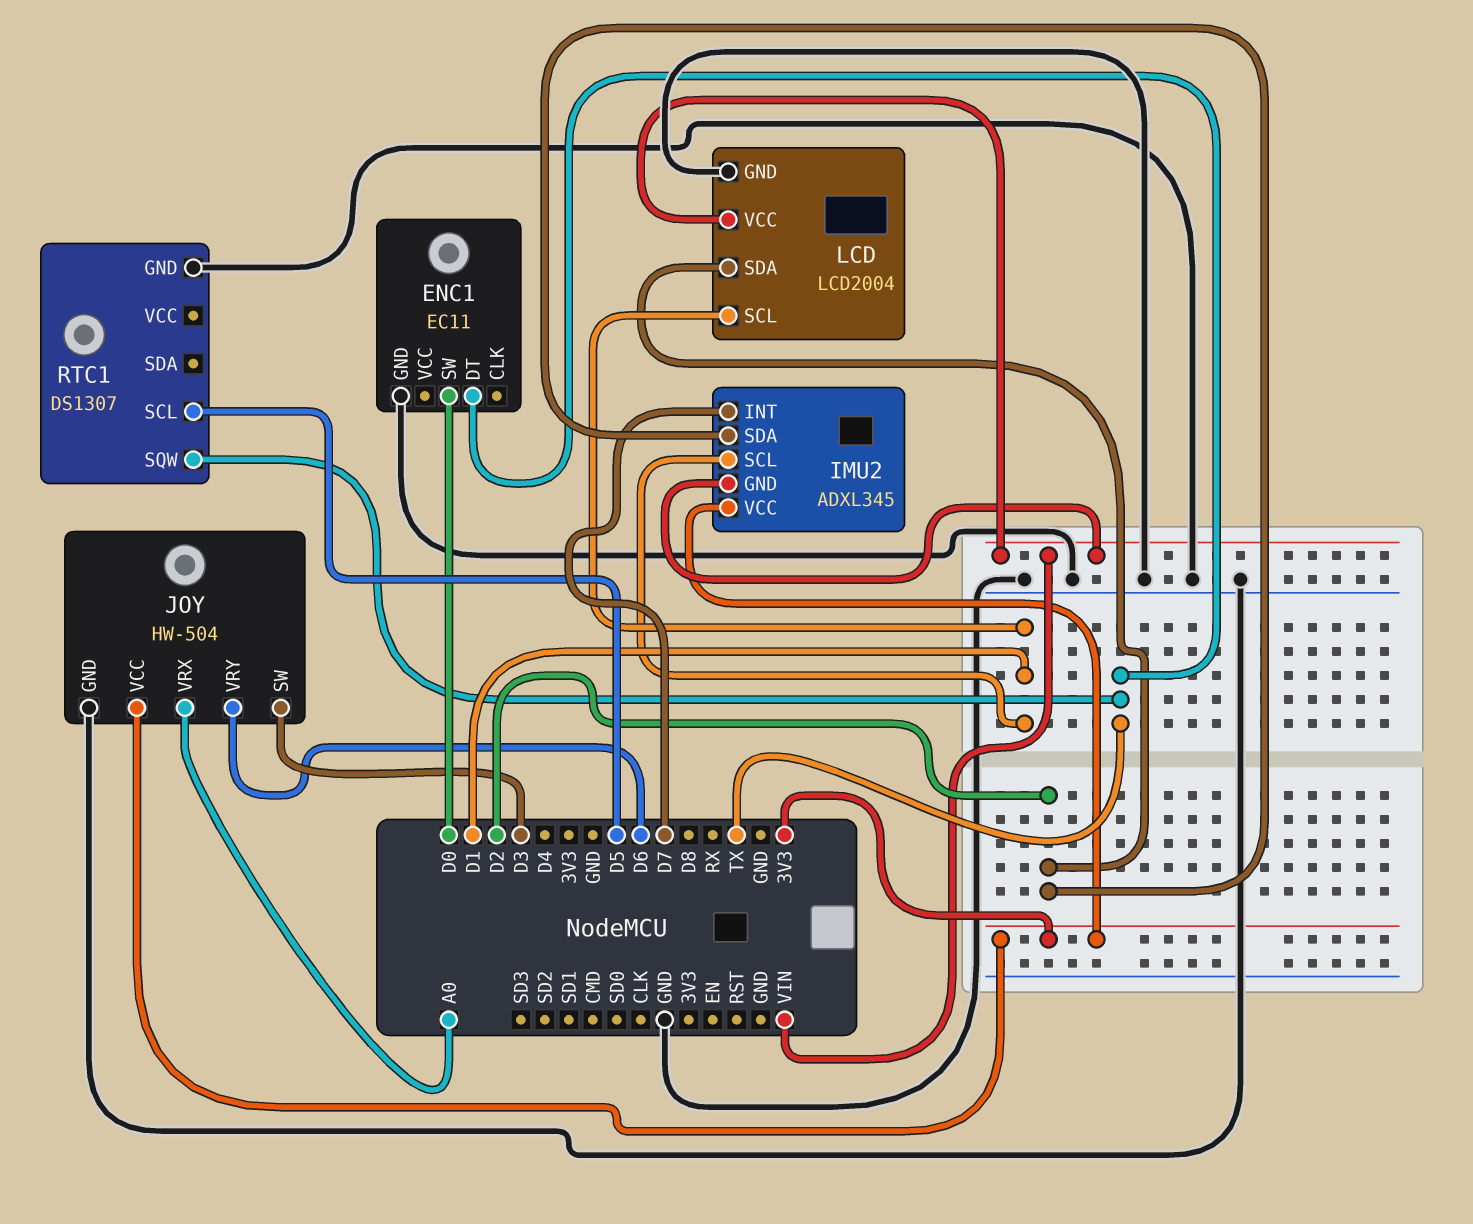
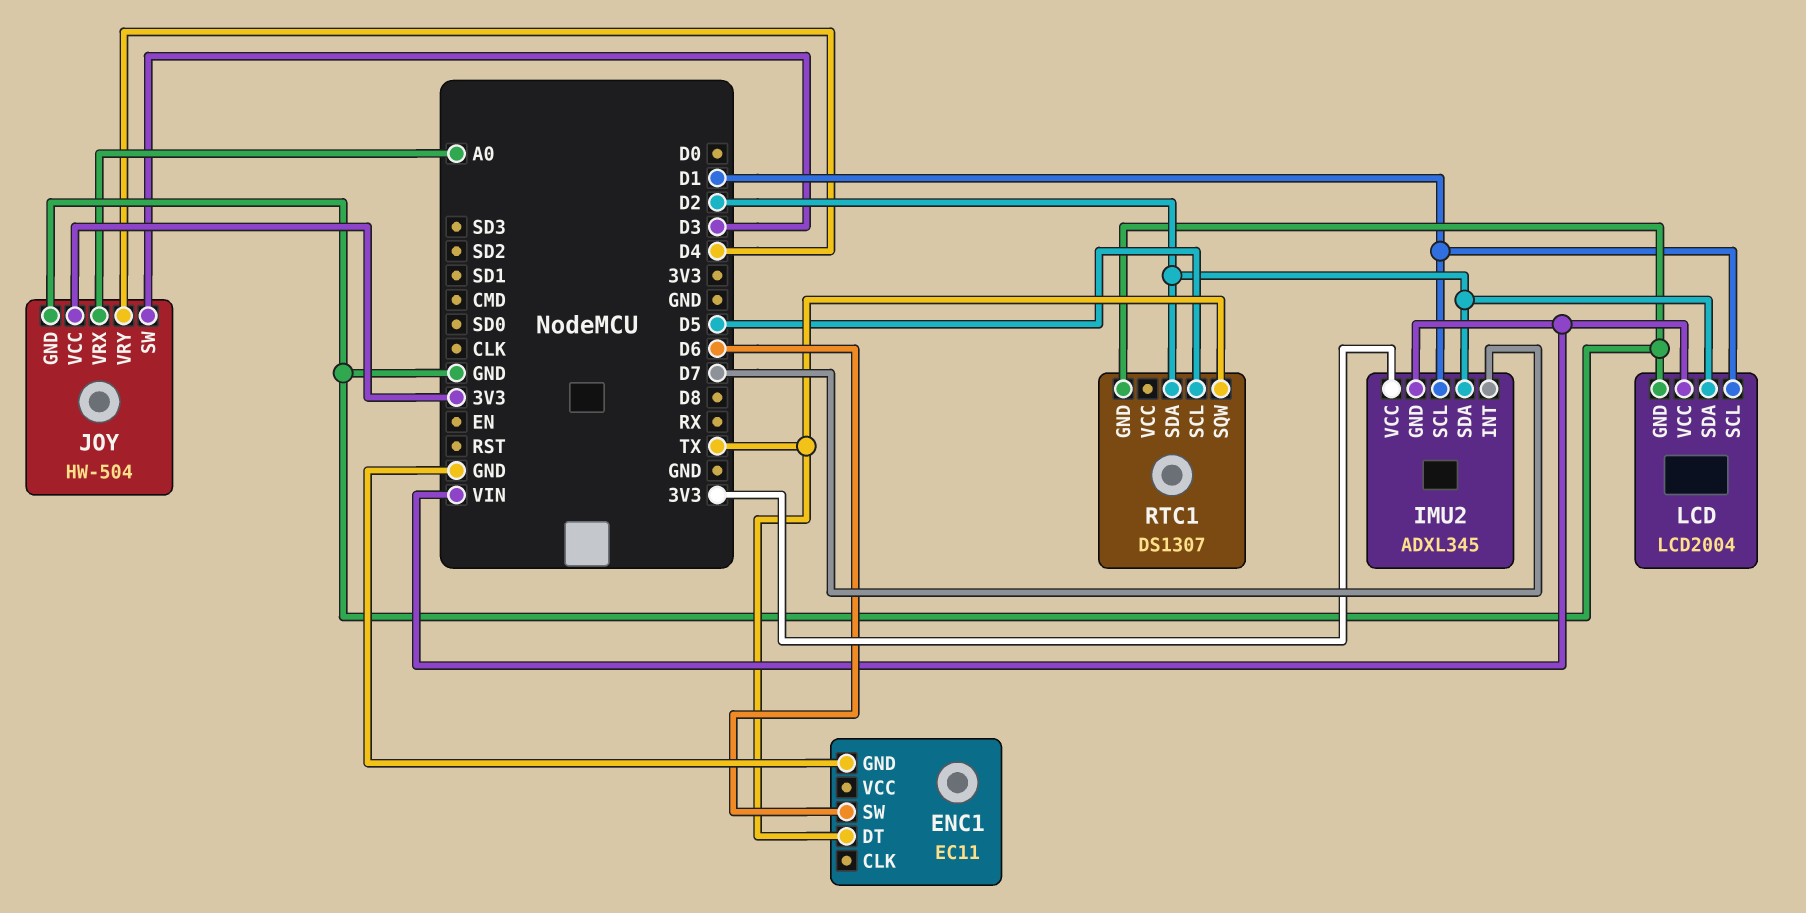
ENC1 pin SW: D0 -> D6
JOY pin VRY: D6 -> D4
RTC1 pin SDA: none -> D2

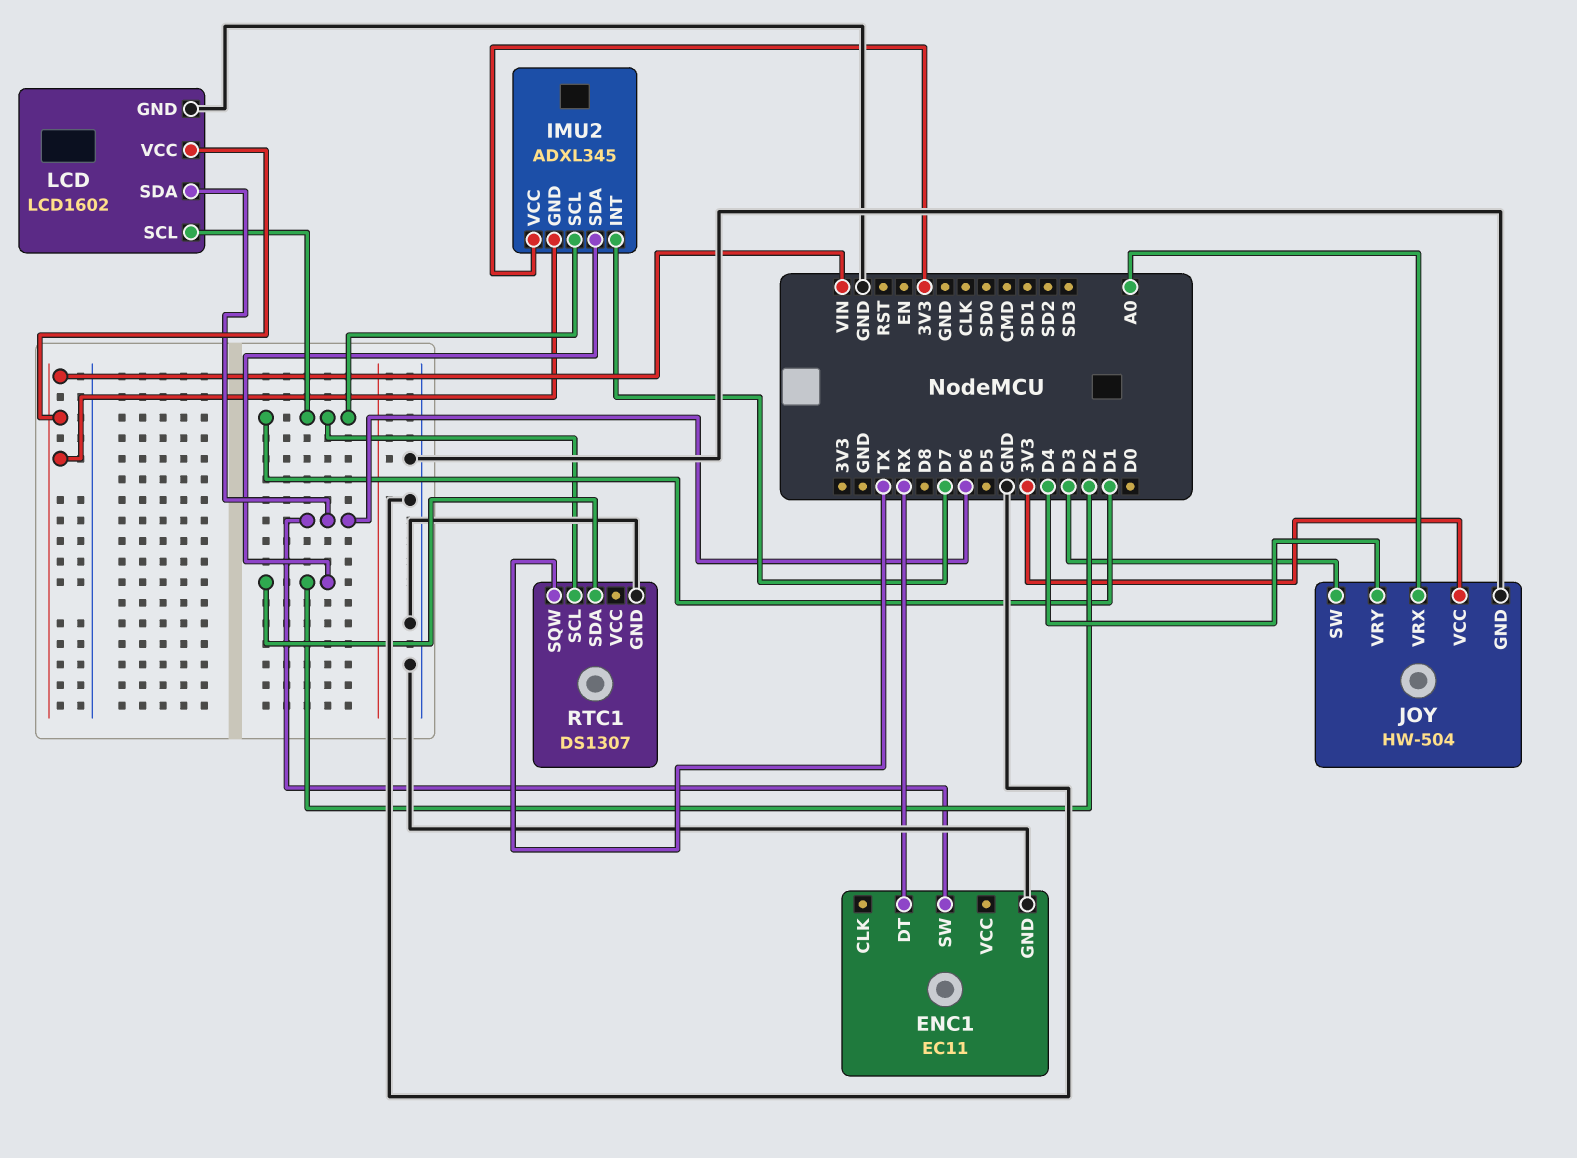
ENC1 pin DT: TX -> RX
LCD: LCD2004 -> LCD1602
LCD pin SDA: D2 -> D6
RTC1 pin SCL: D5 -> D1

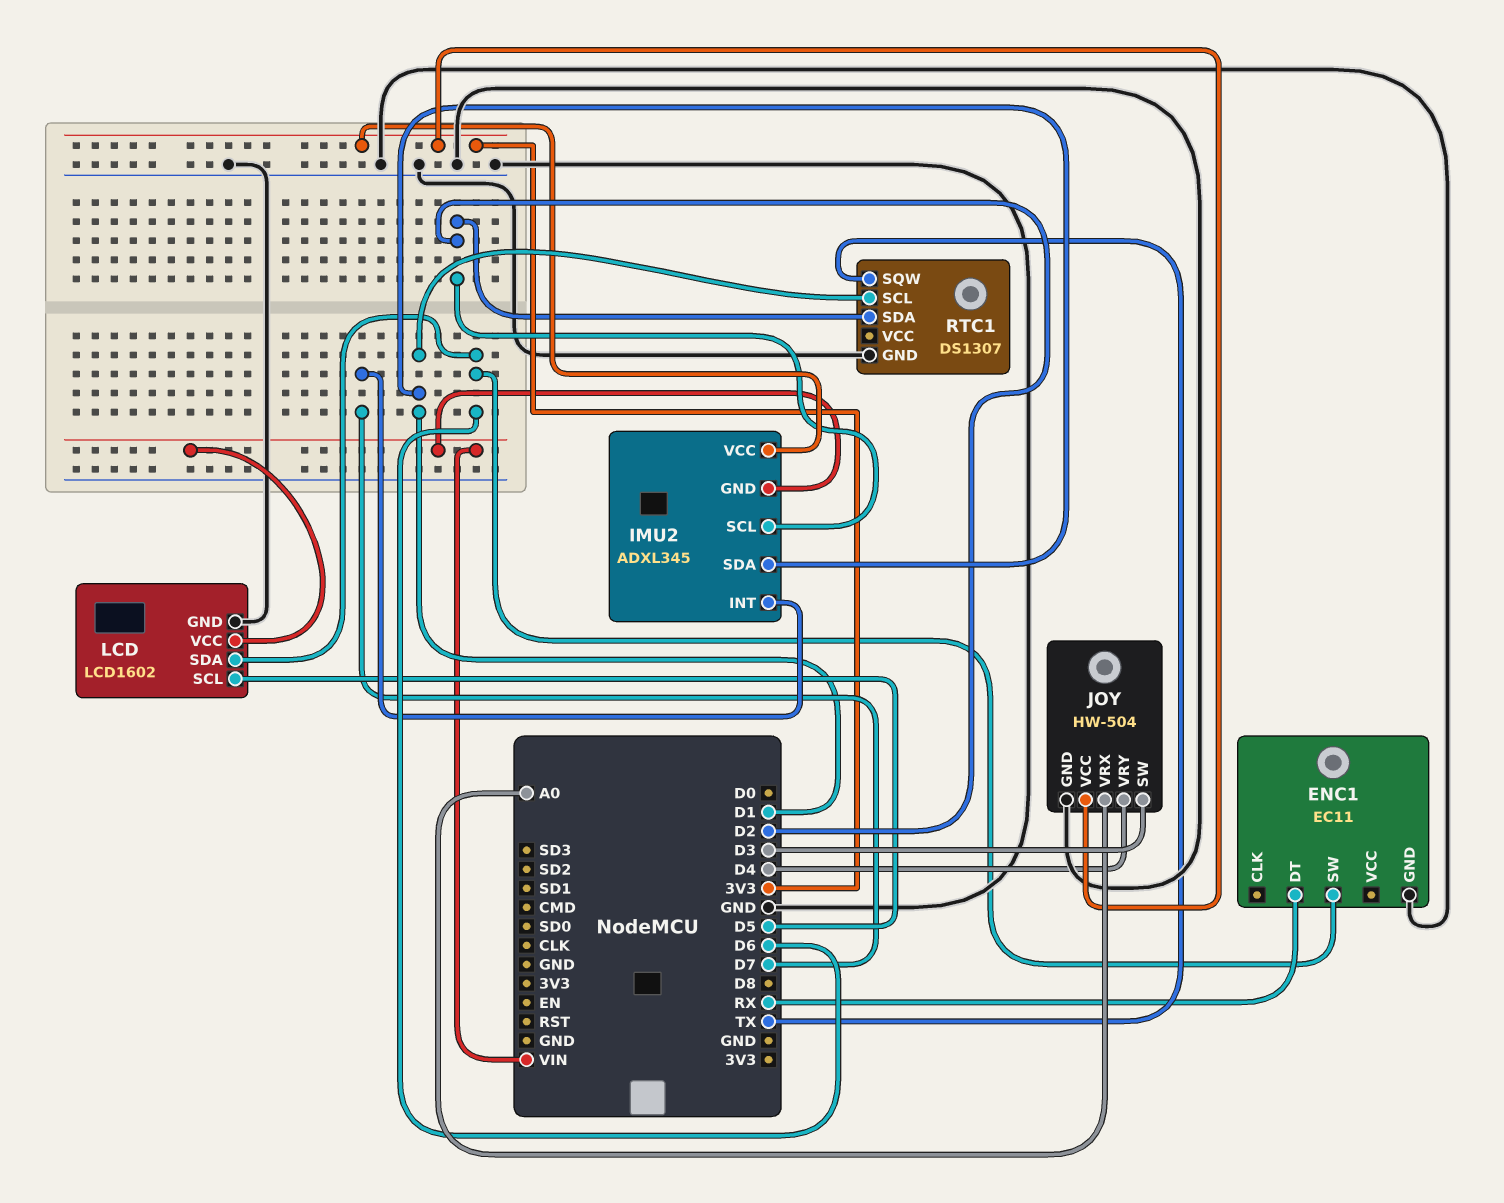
IMU2 pin SCL: D1 -> D2
IMU2 pin SDA: D2 -> D1
LCD pin SCL: D1 -> D5

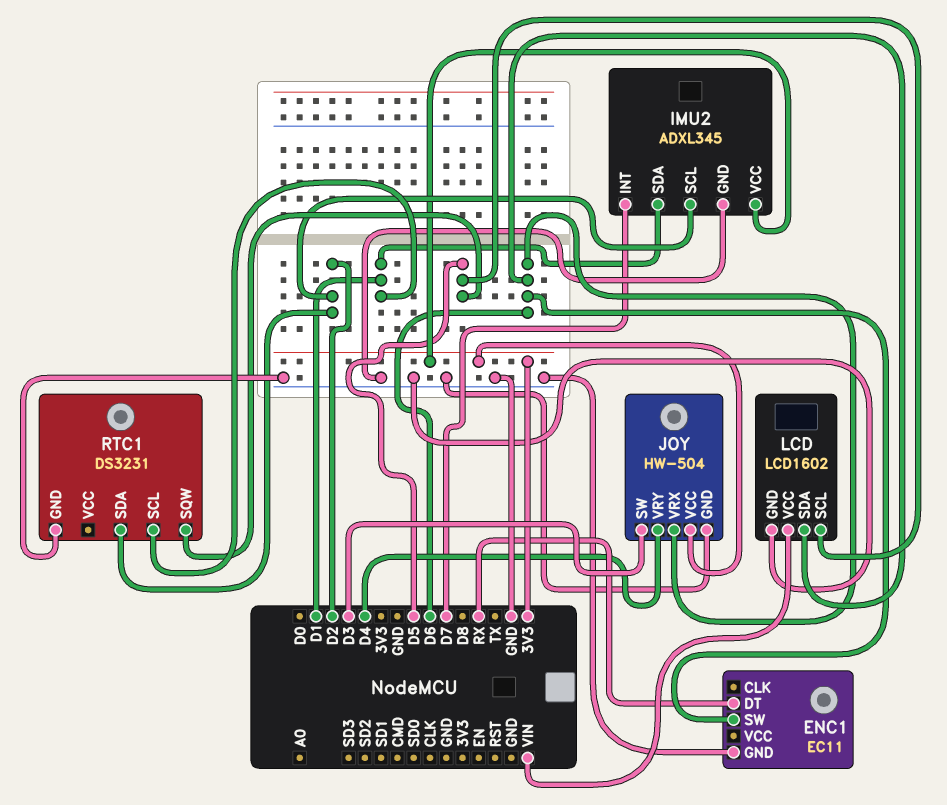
IMU2 pin GND: VIN -> GND
JOY pin VRX: A0 -> D6
RTC1: DS1307 -> DS3231
RTC1 pin SQW: TX -> D5

